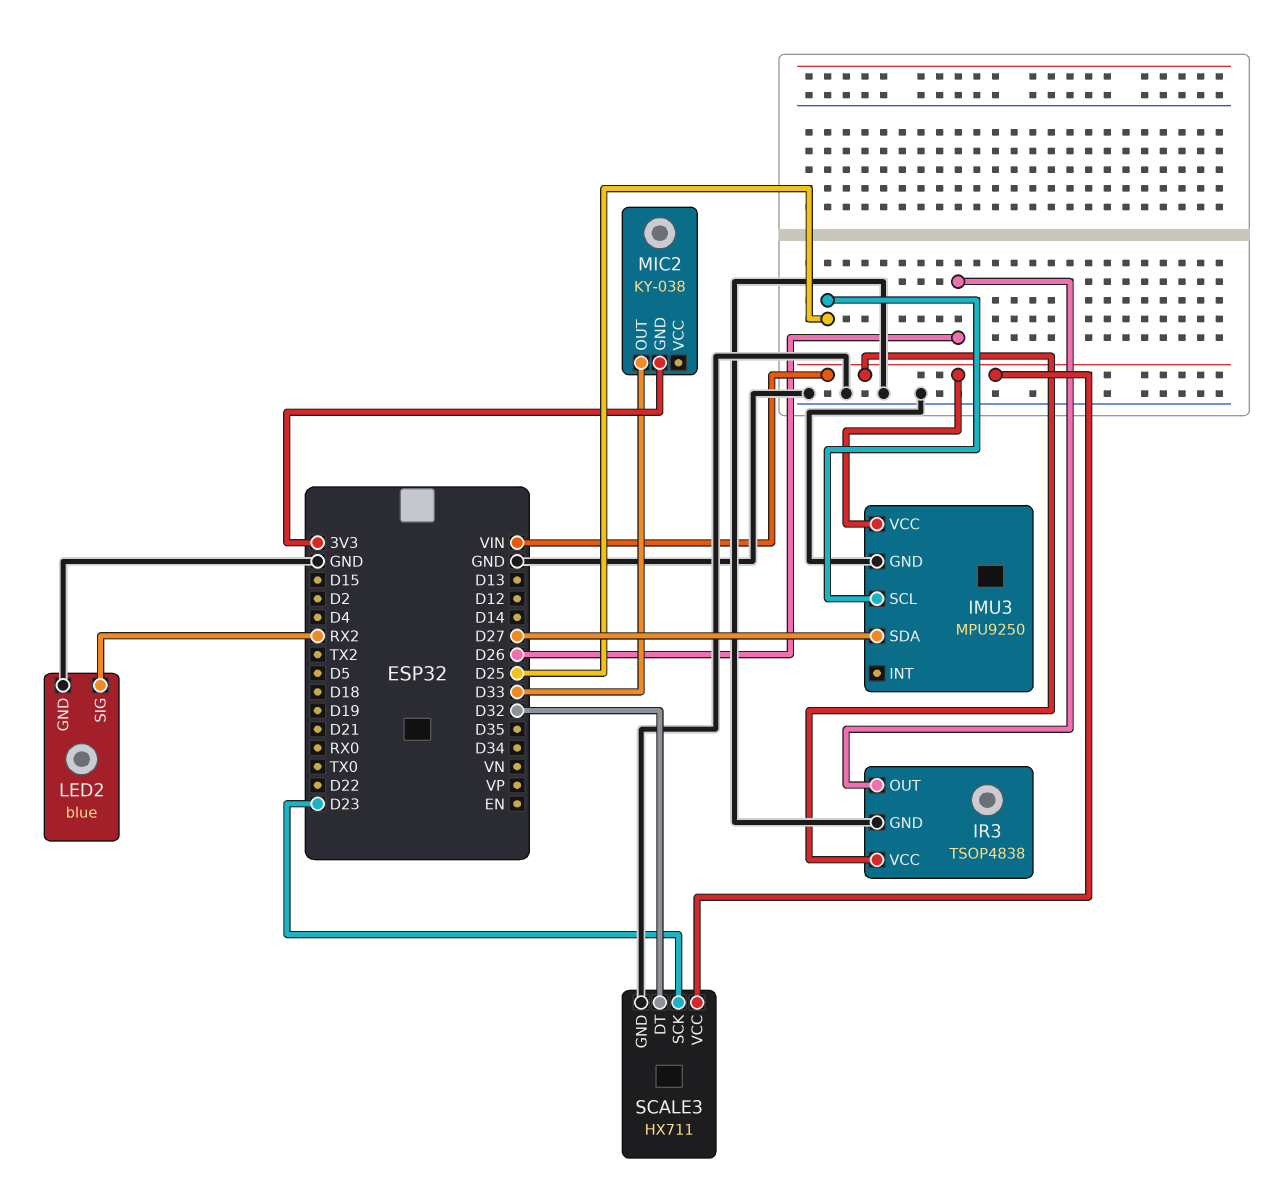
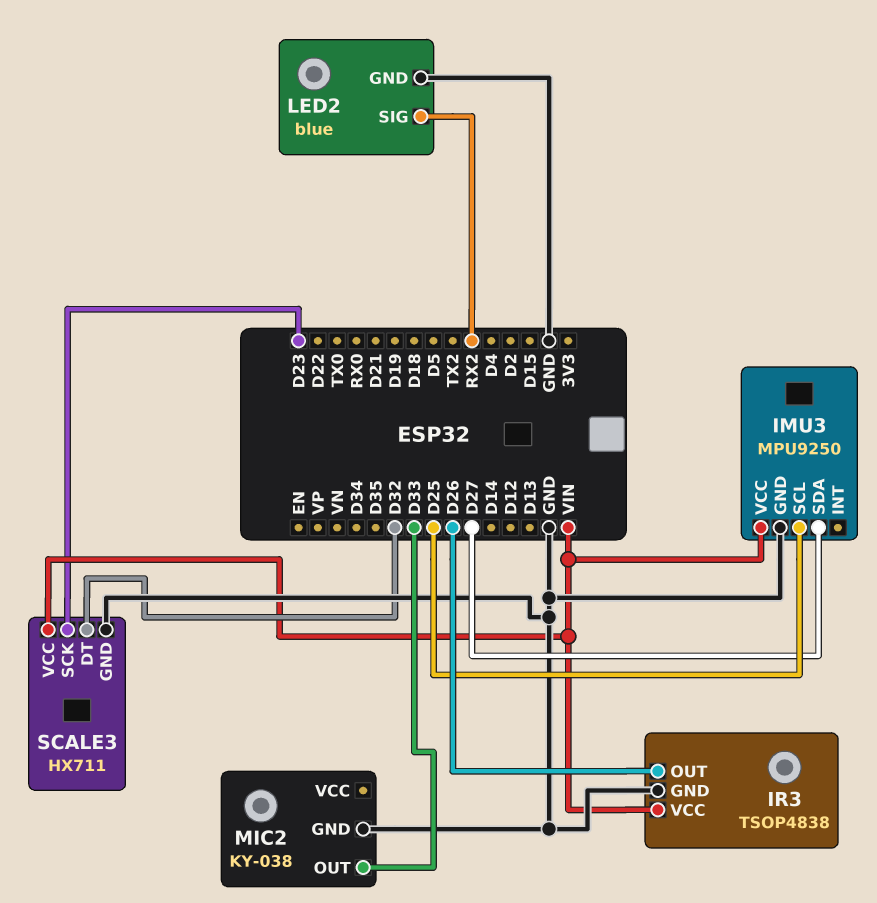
MIC2 pin GND: 3V3 -> GND

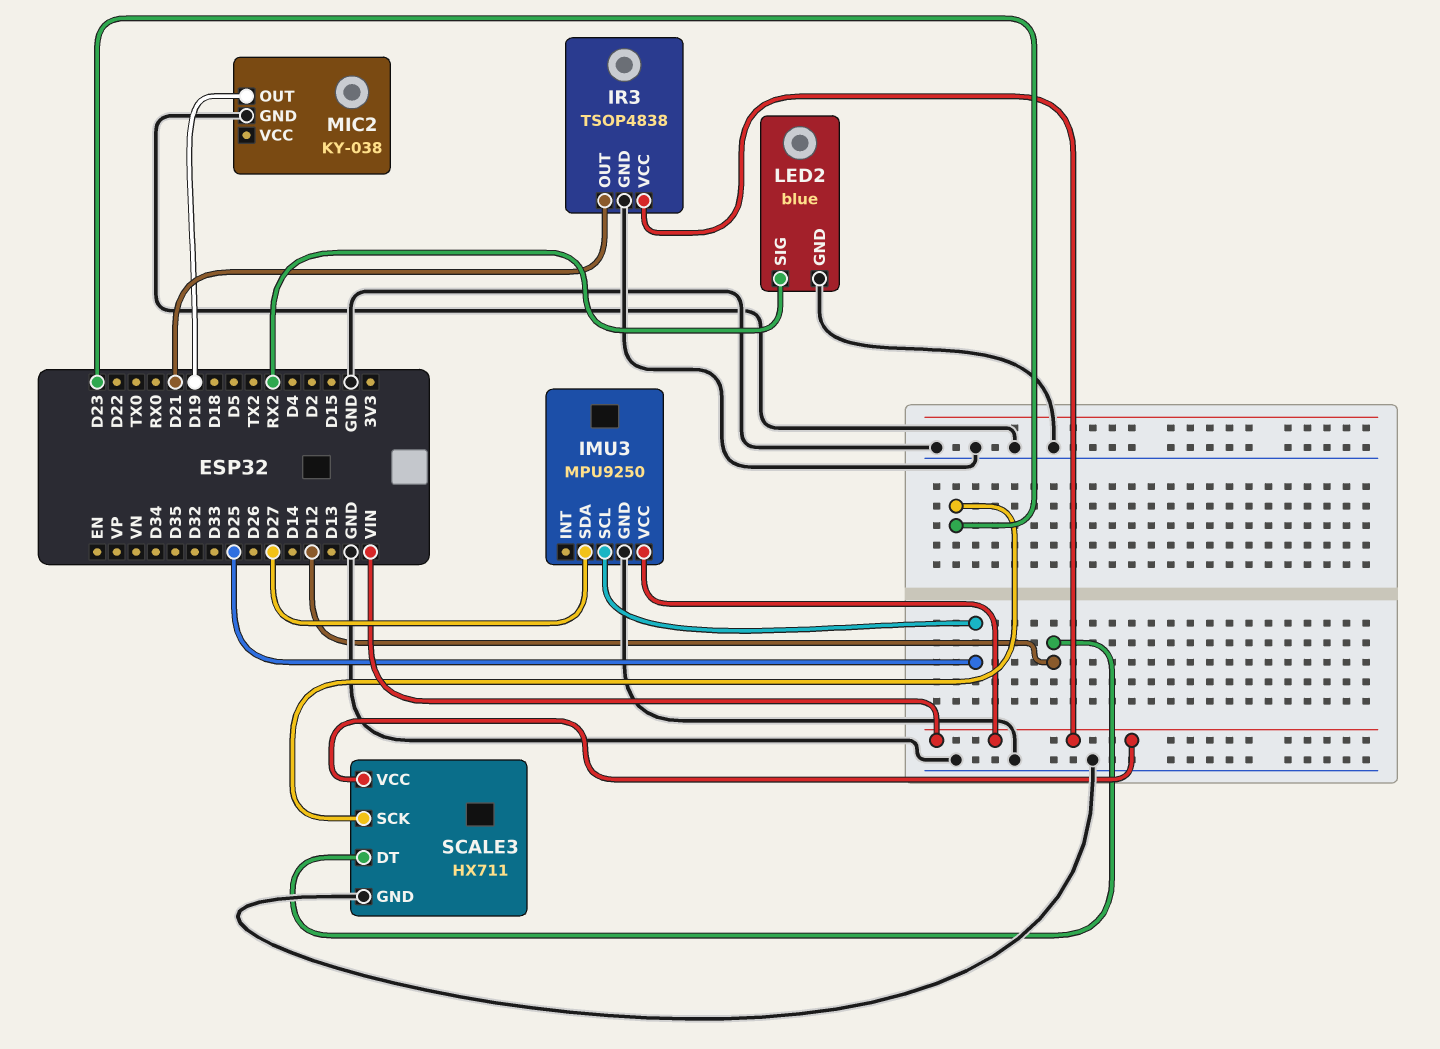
IR3 pin OUT: D26 -> D21
MIC2 pin OUT: D33 -> D19
SCALE3 pin DT: D32 -> D12

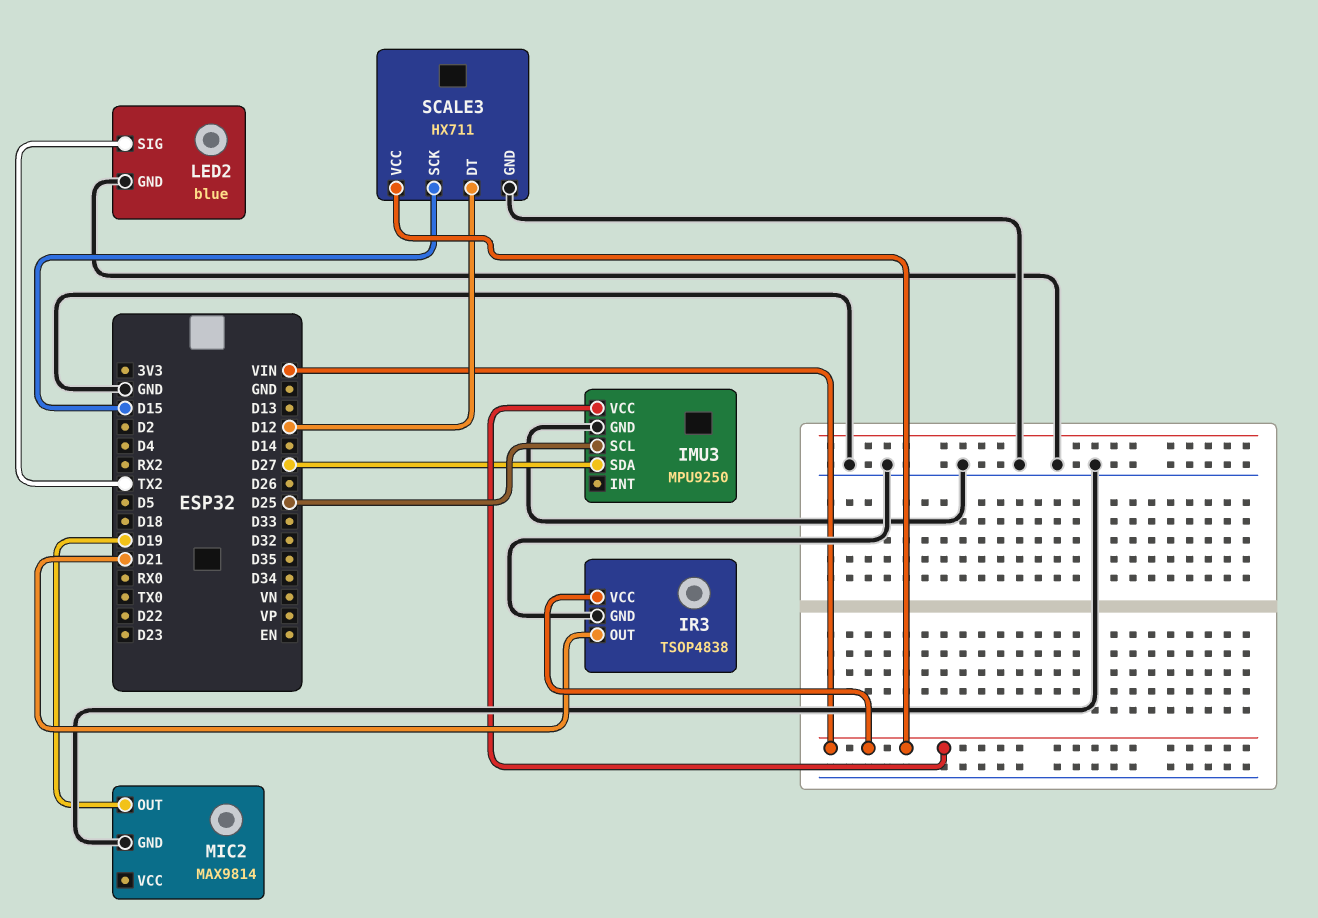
LED2 pin SIG: RX2 -> TX2
MIC2: KY-038 -> MAX9814
SCALE3 pin SCK: D23 -> D15

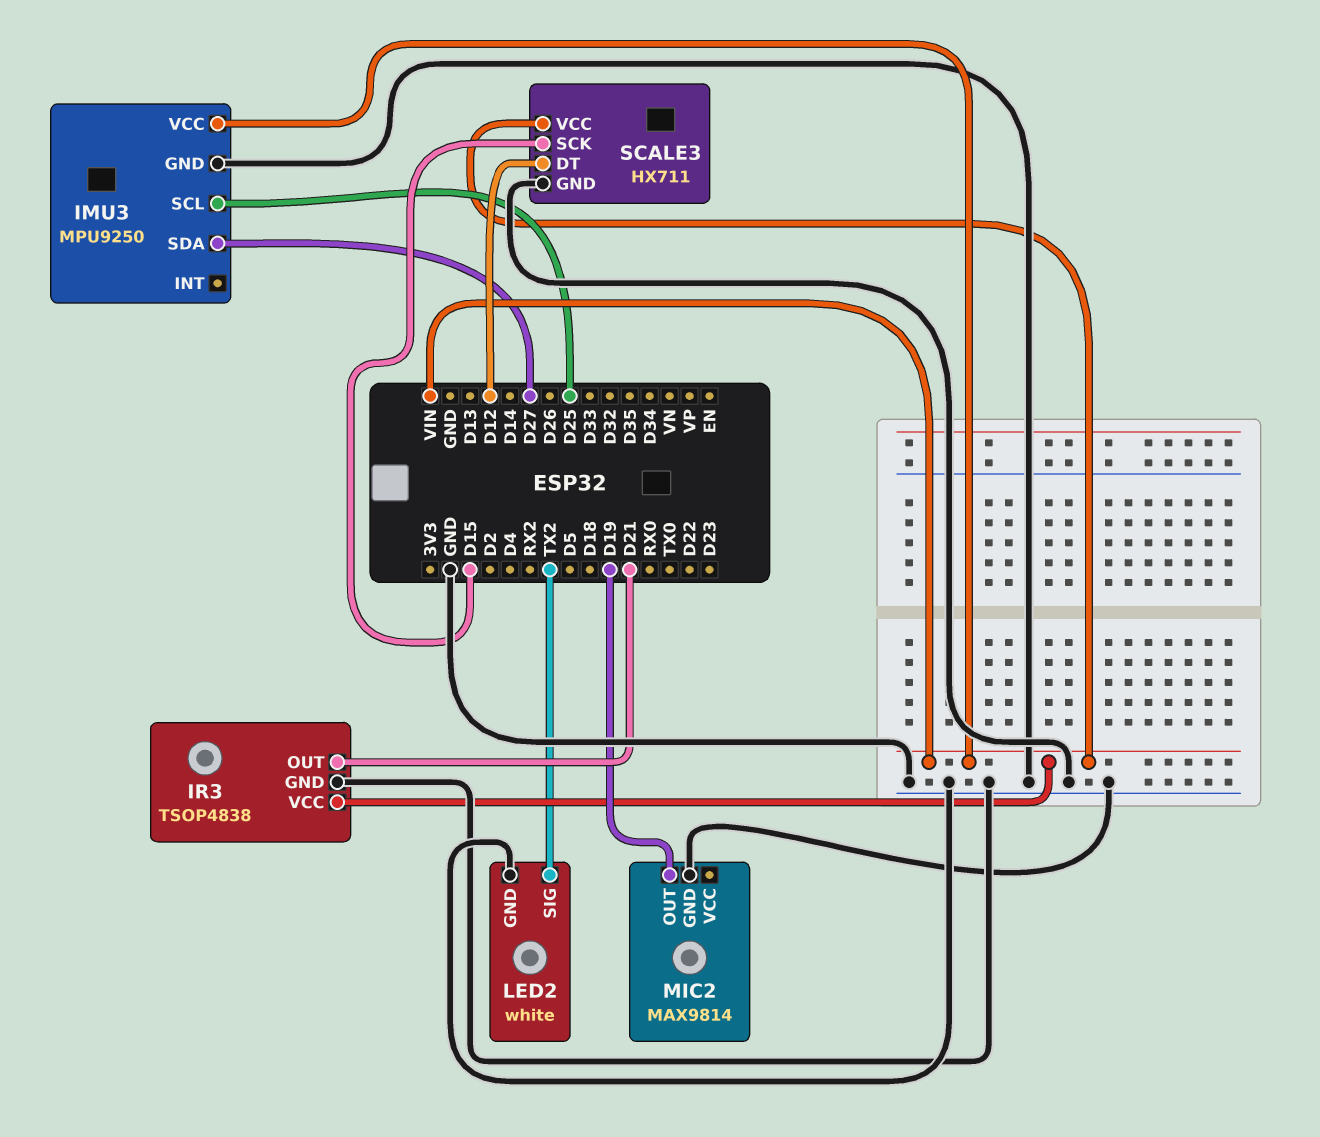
LED2: blue -> white

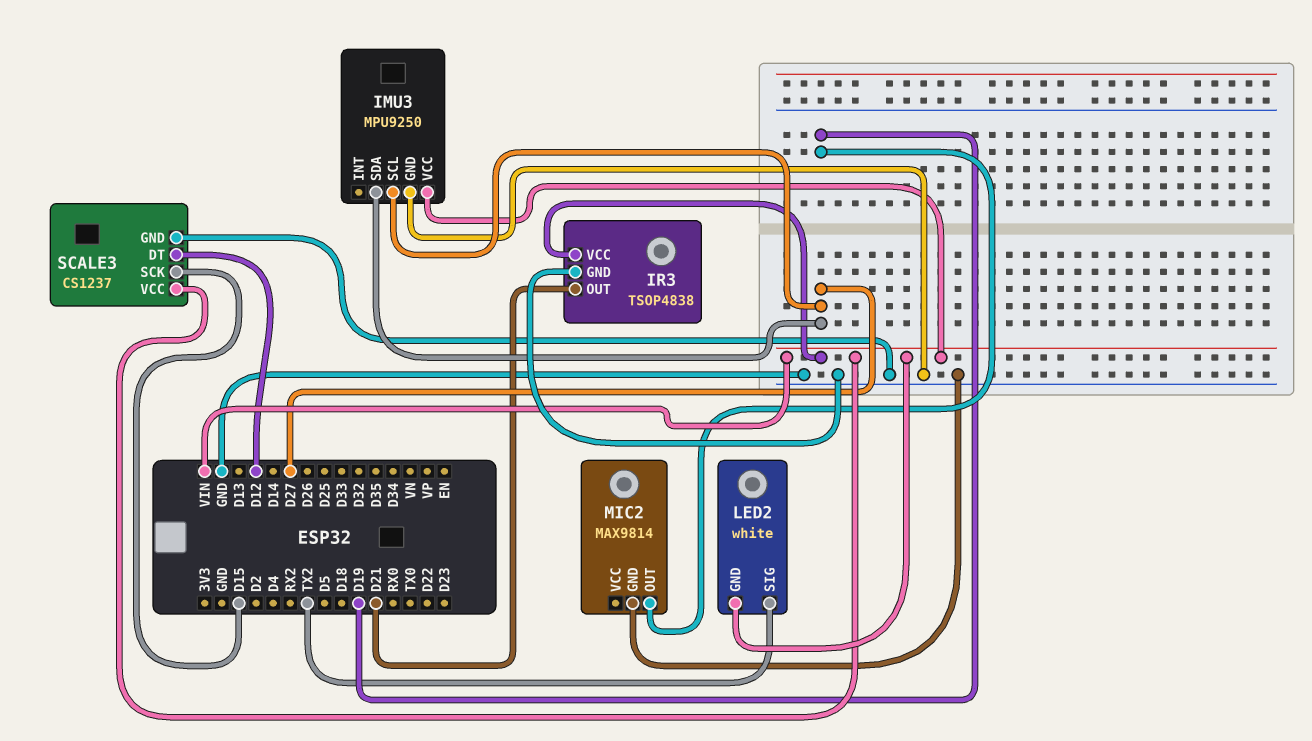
IMU3 pin SCL: D25 -> D27
LED2 pin GND: GND -> VIN
SCALE3: HX711 -> CS1237

